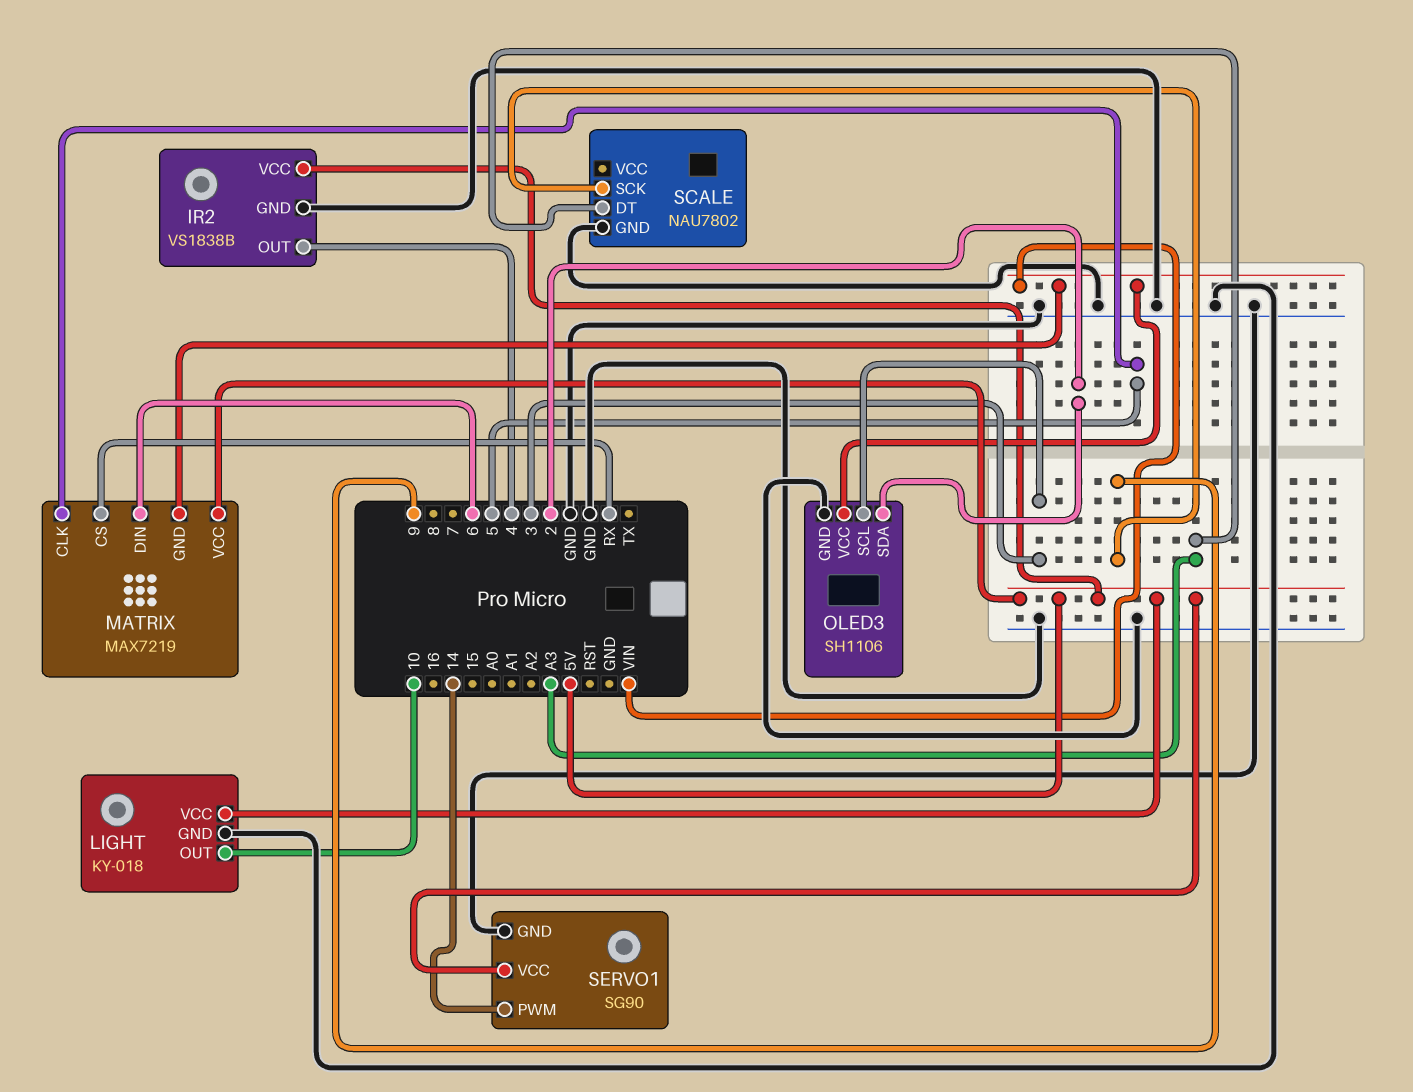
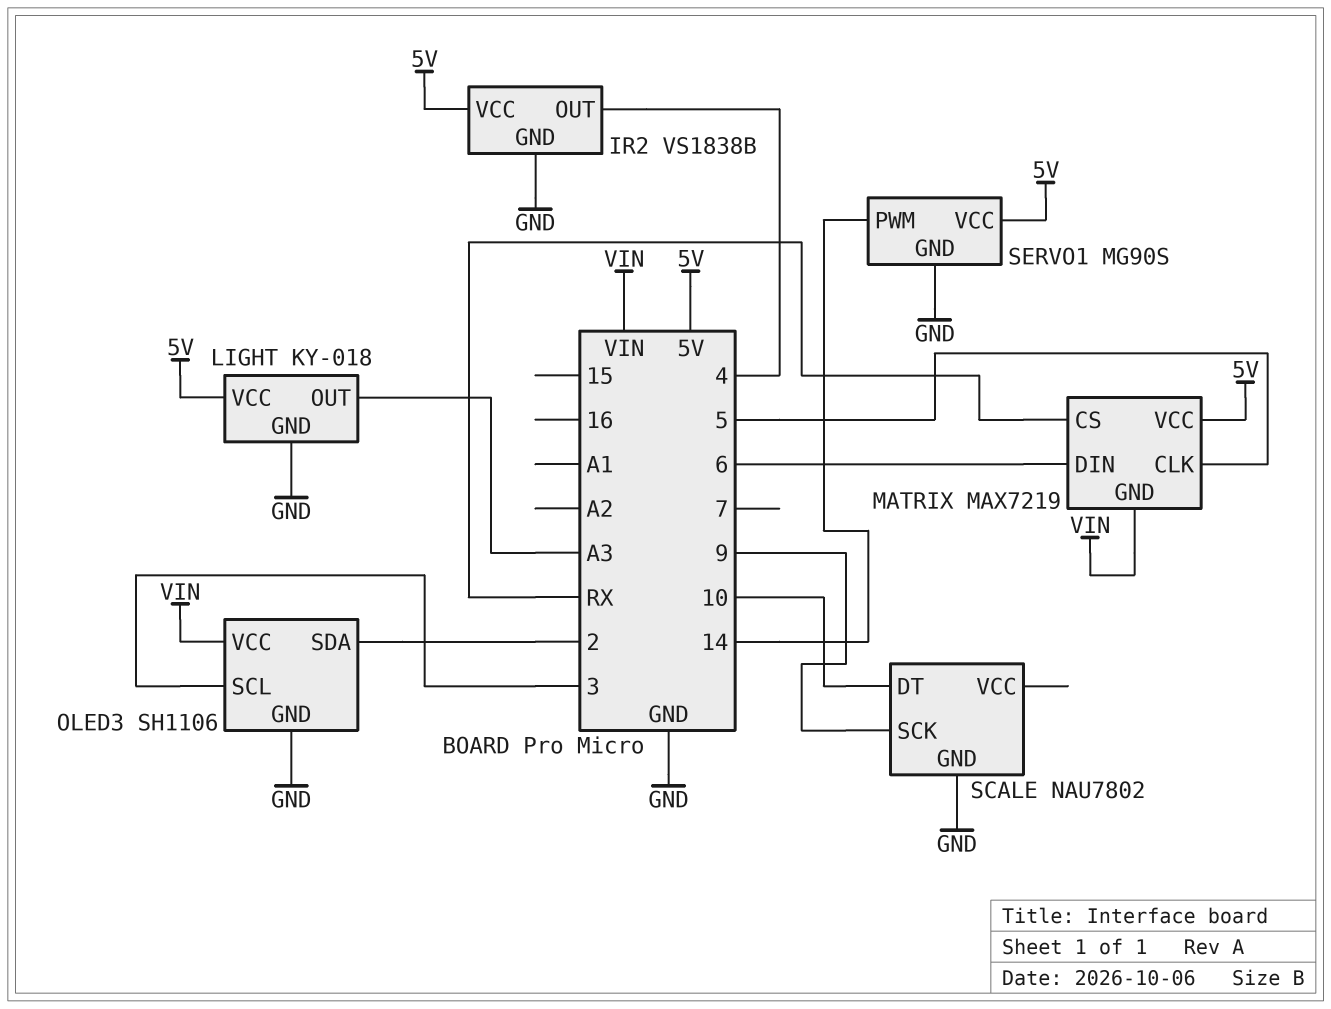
LIGHT pin OUT: 10 -> A3
SCALE pin DT: A3 -> 10
SERVO1: SG90 -> MG90S

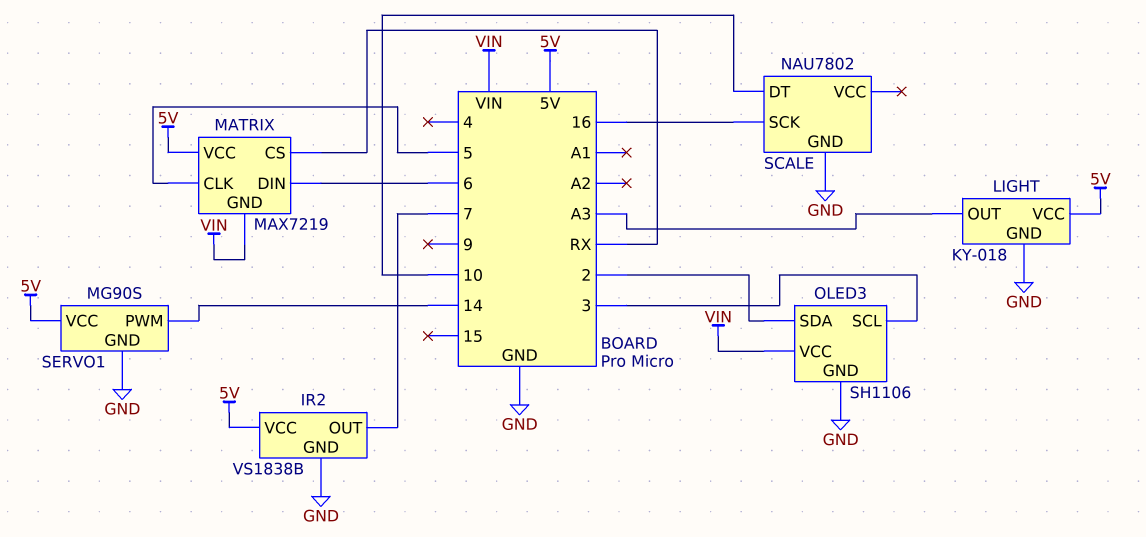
IR2 pin OUT: 4 -> 7
SCALE pin SCK: 9 -> 16

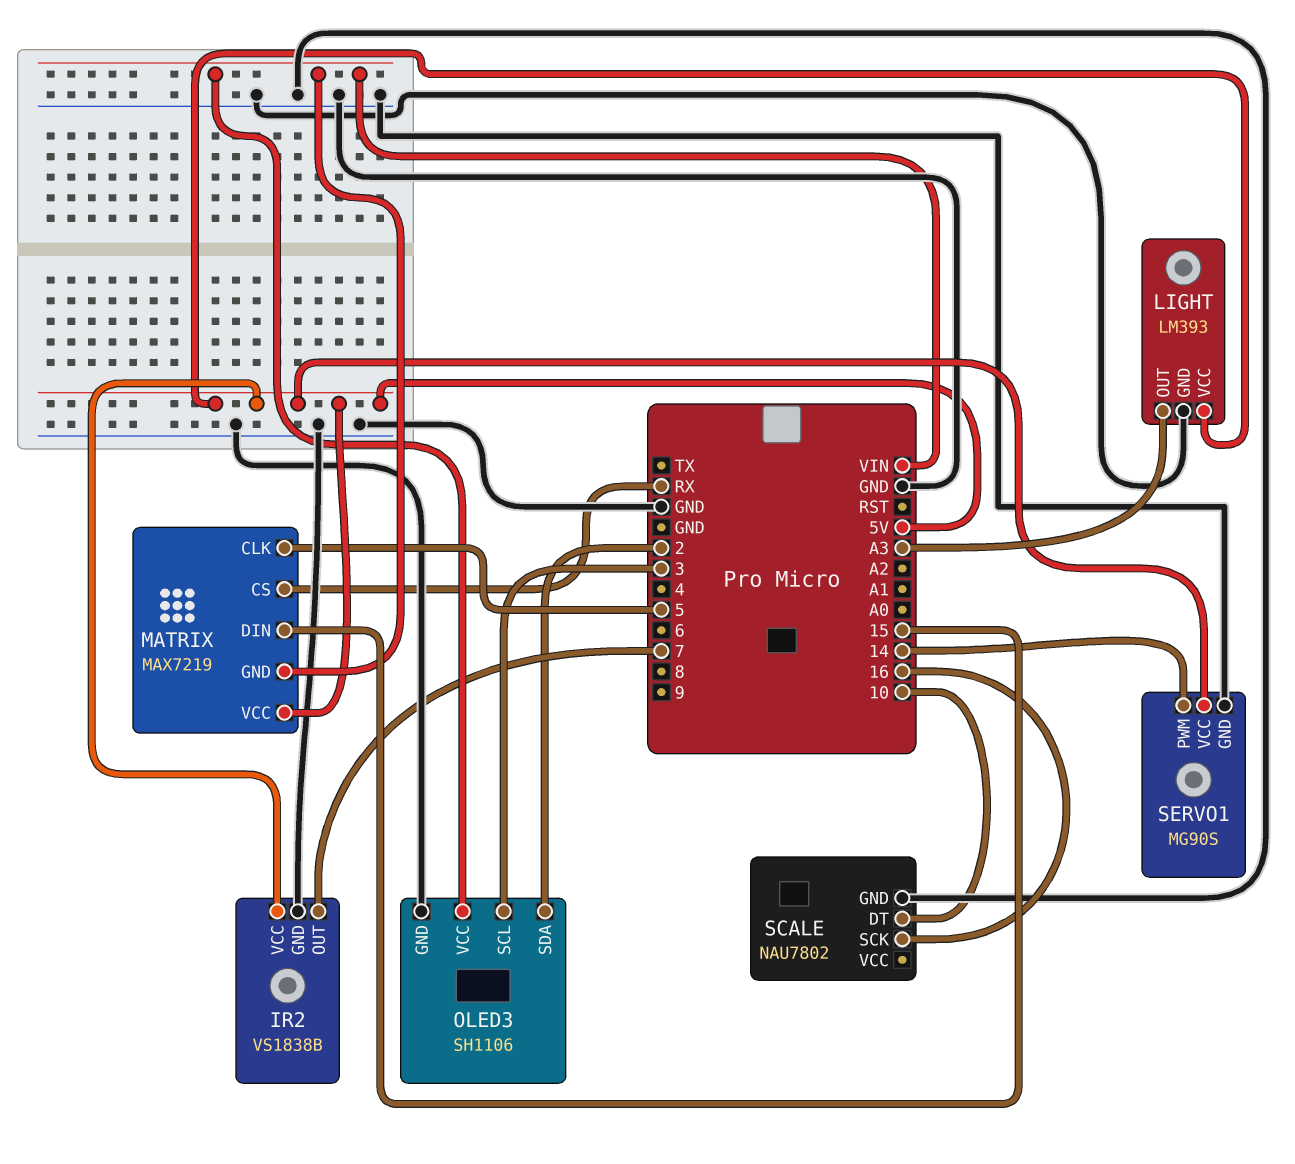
LIGHT: KY-018 -> LM393
MATRIX pin DIN: 6 -> 15

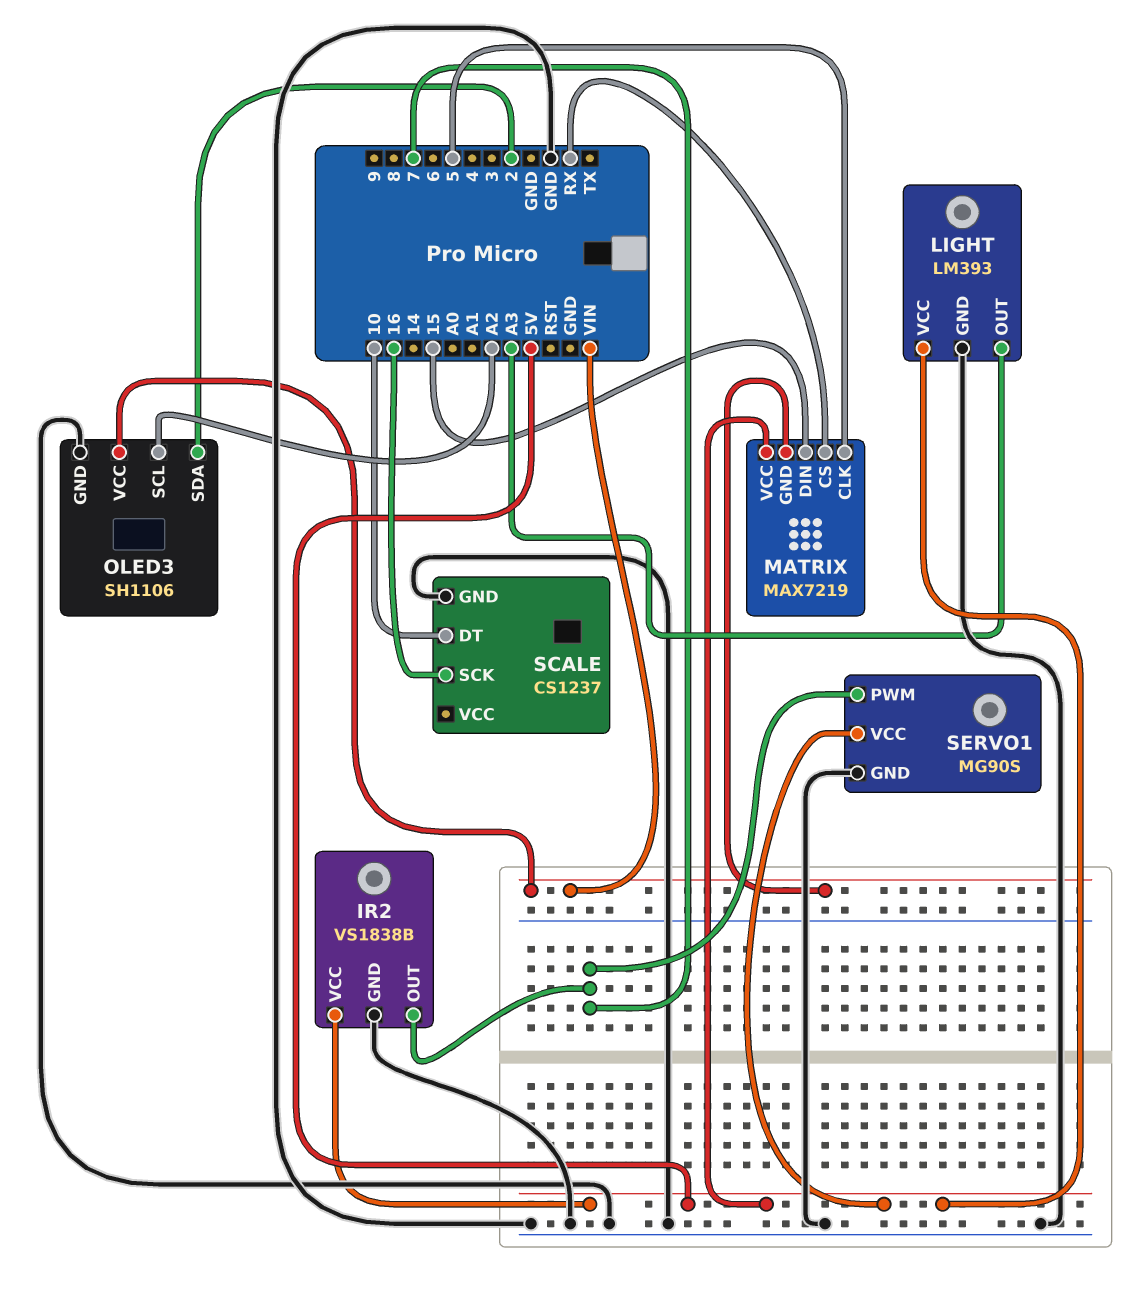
OLED3 pin SCL: 3 -> A2
SCALE: NAU7802 -> CS1237
SERVO1 pin PWM: 14 -> 7

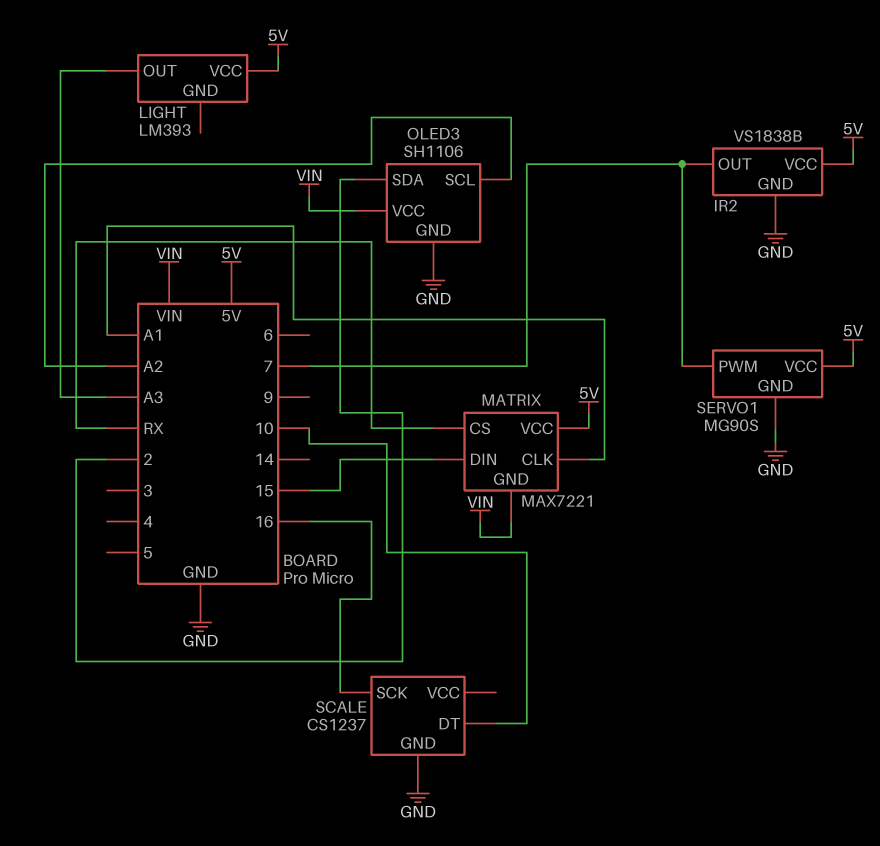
LIGHT pin GND: GND -> none
MATRIX: MAX7219 -> MAX7221
MATRIX pin CLK: 5 -> A1

